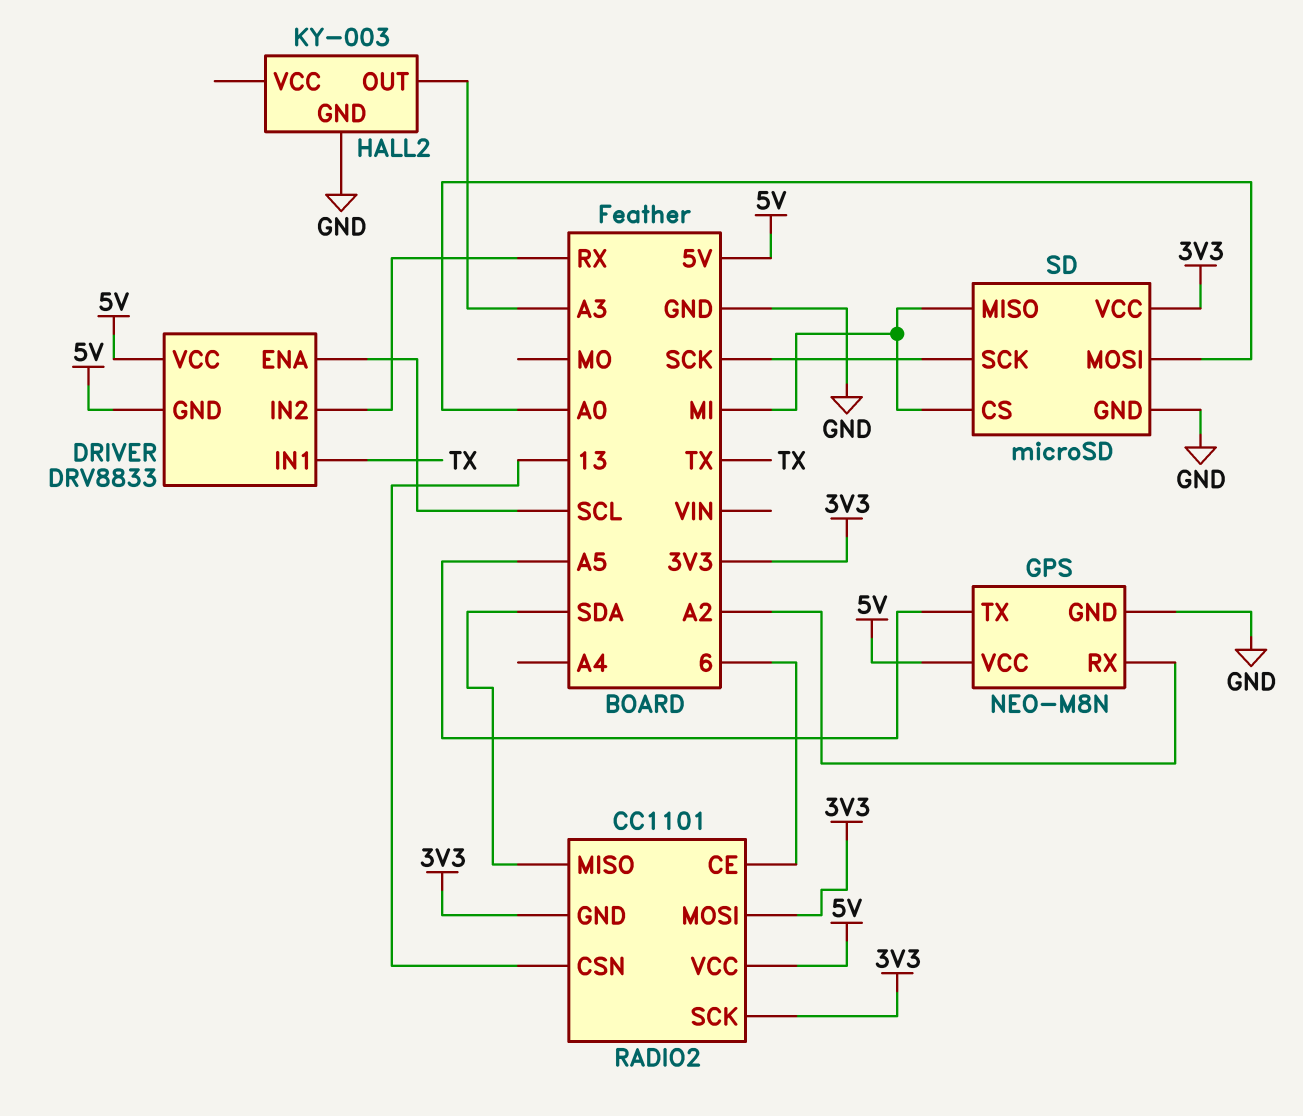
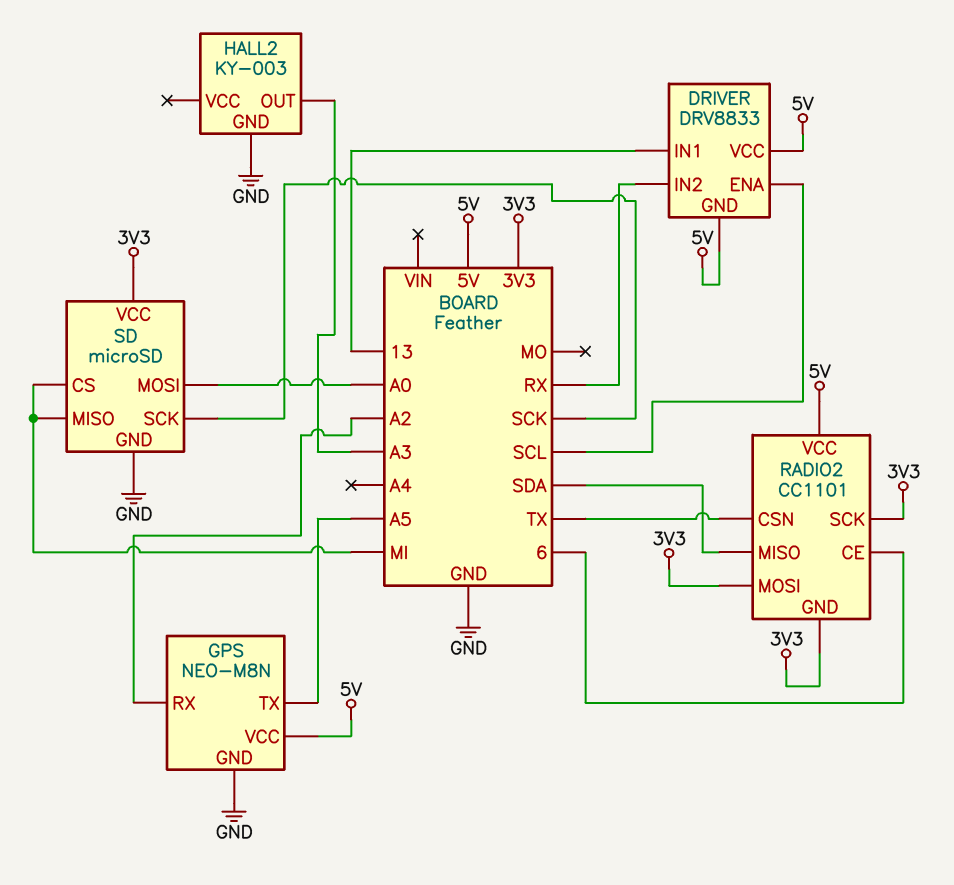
DRIVER pin IN1: TX -> 13
RADIO2 pin CSN: 13 -> TX

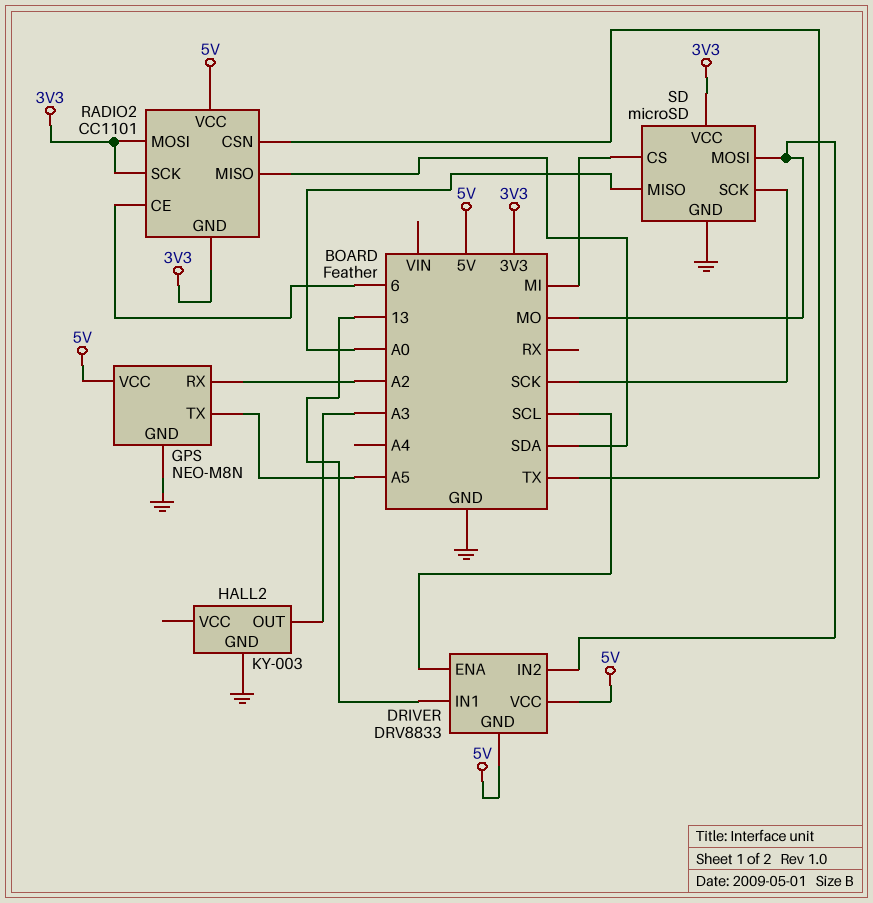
DRIVER pin IN2: RX -> MO
SD pin MISO: MI -> A0
SD pin MOSI: A0 -> MO

